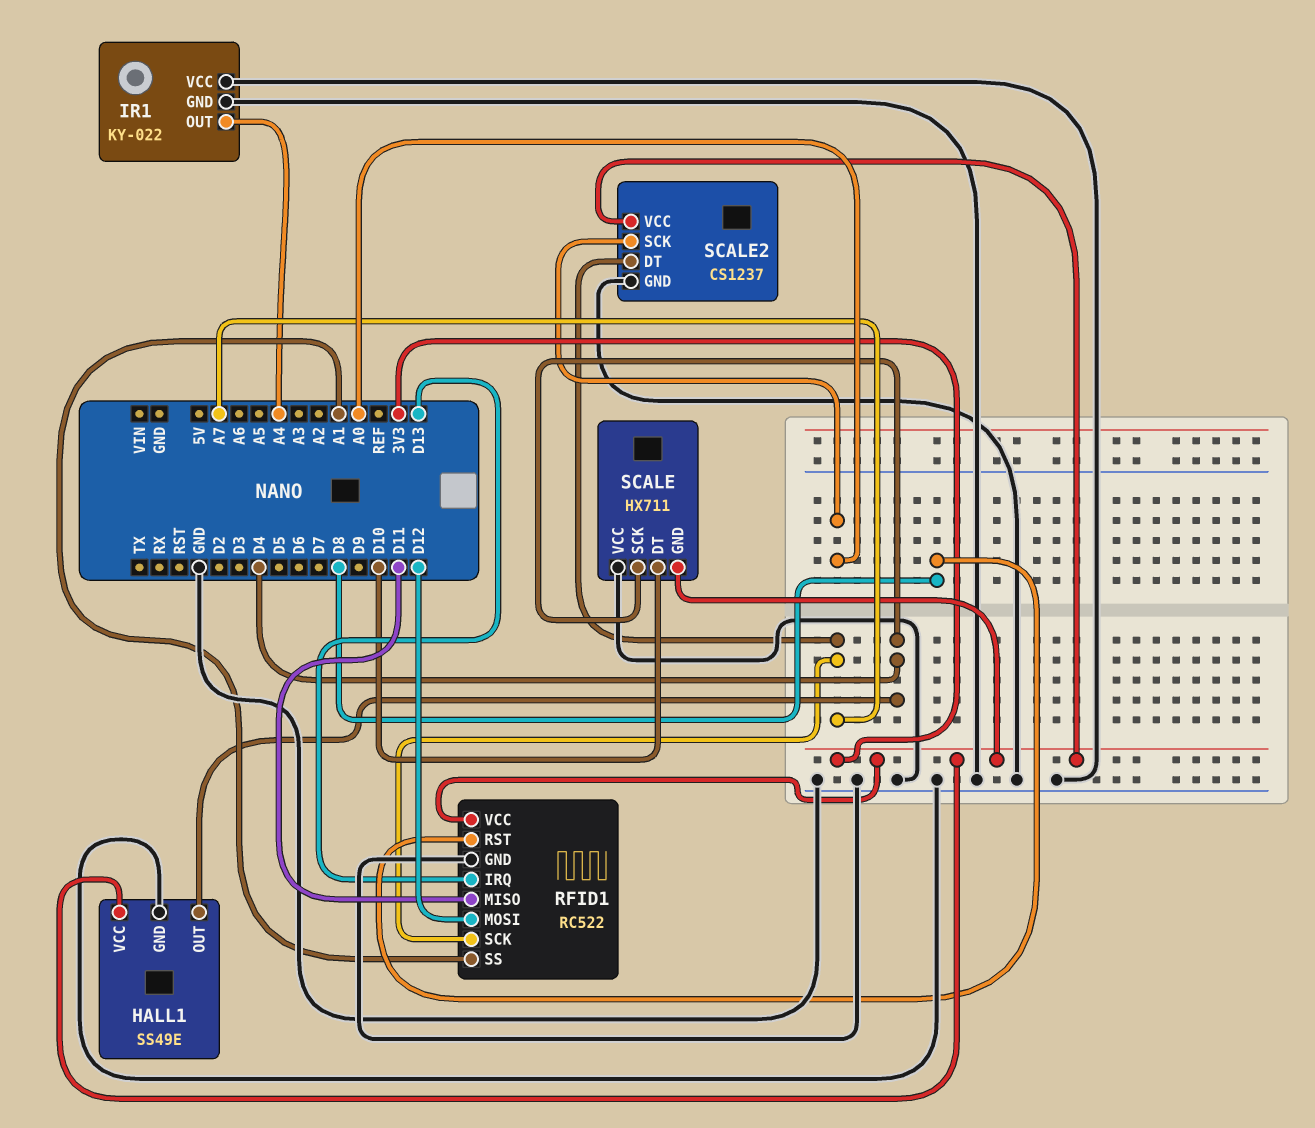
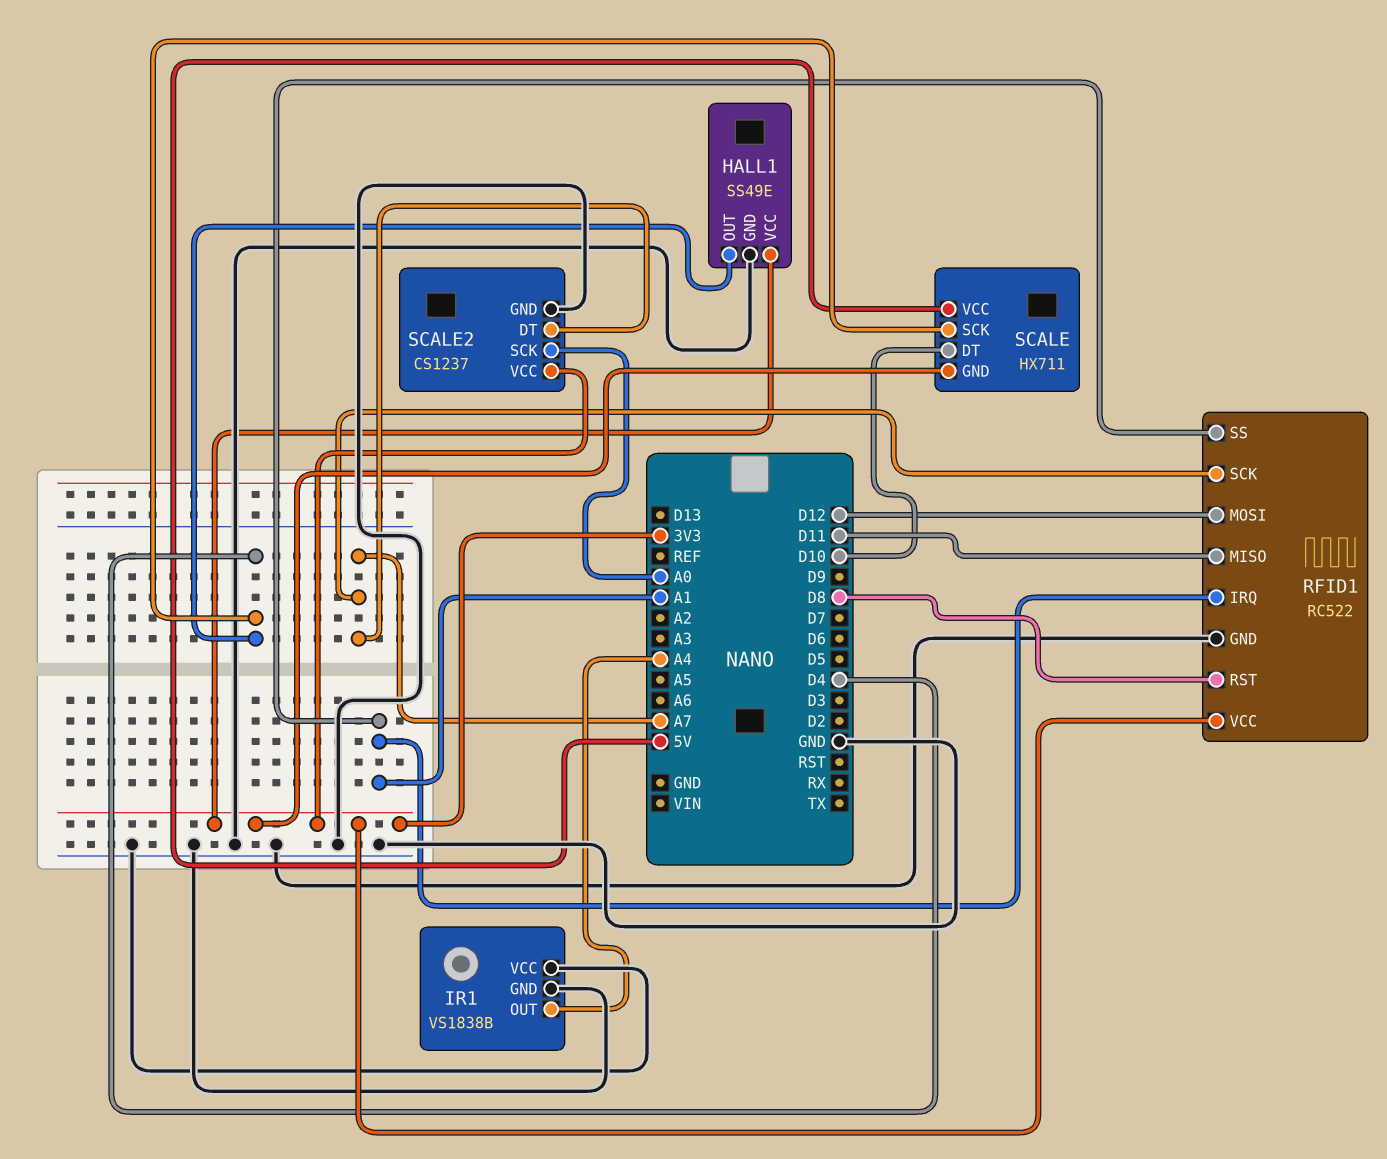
IR1: KY-022 -> VS1838B
RFID1 pin IRQ: D13 -> A1
SCALE pin VCC: GND -> 5V

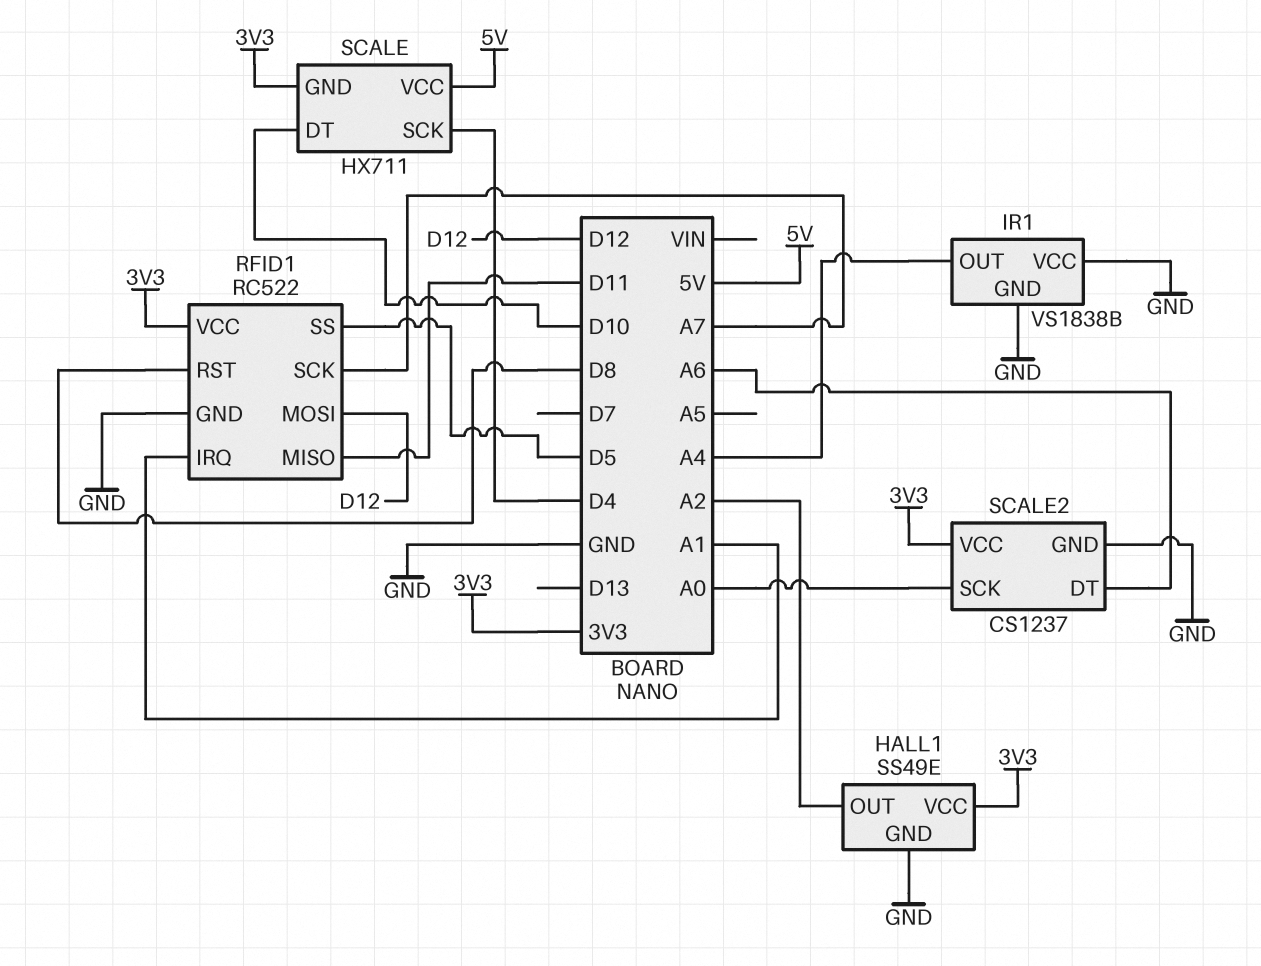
HALL1 pin OUT: D4 -> A2
RFID1 pin SS: A1 -> D5
SCALE2 pin DT: A7 -> A6

